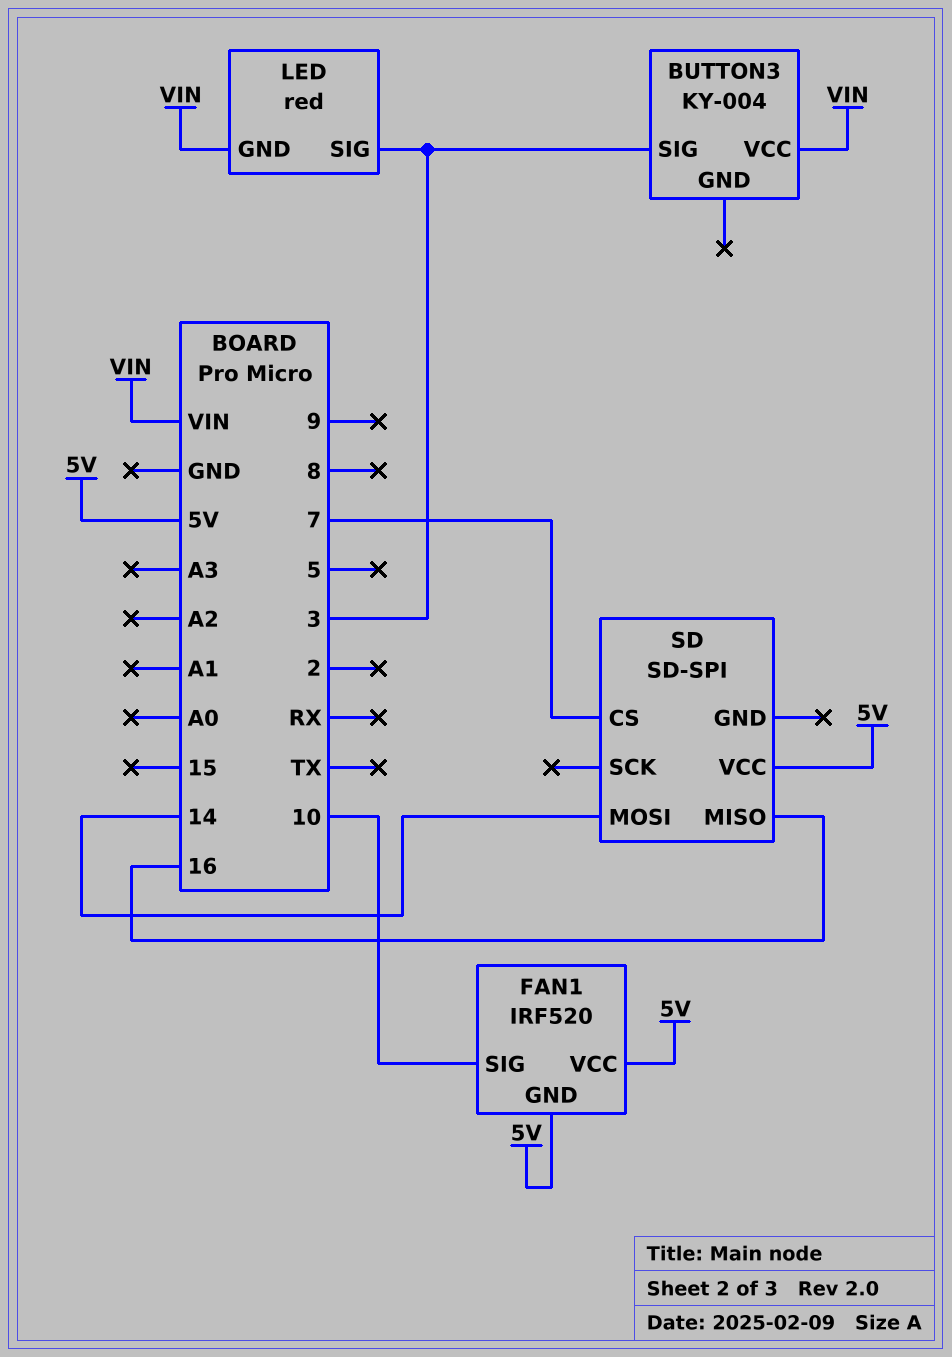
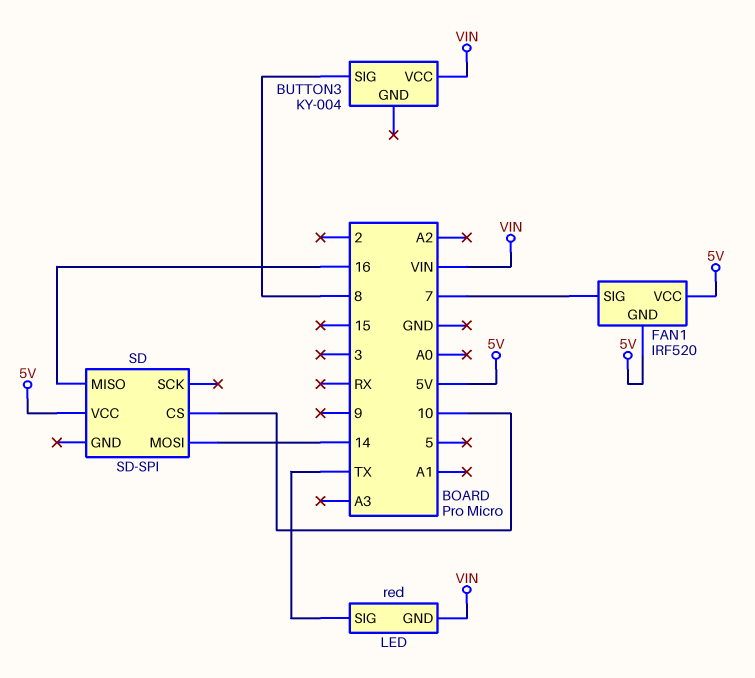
BUTTON3 pin SIG: 3 -> 8
FAN1 pin SIG: 10 -> 7
LED pin SIG: 3 -> TX
SD pin CS: 7 -> 10

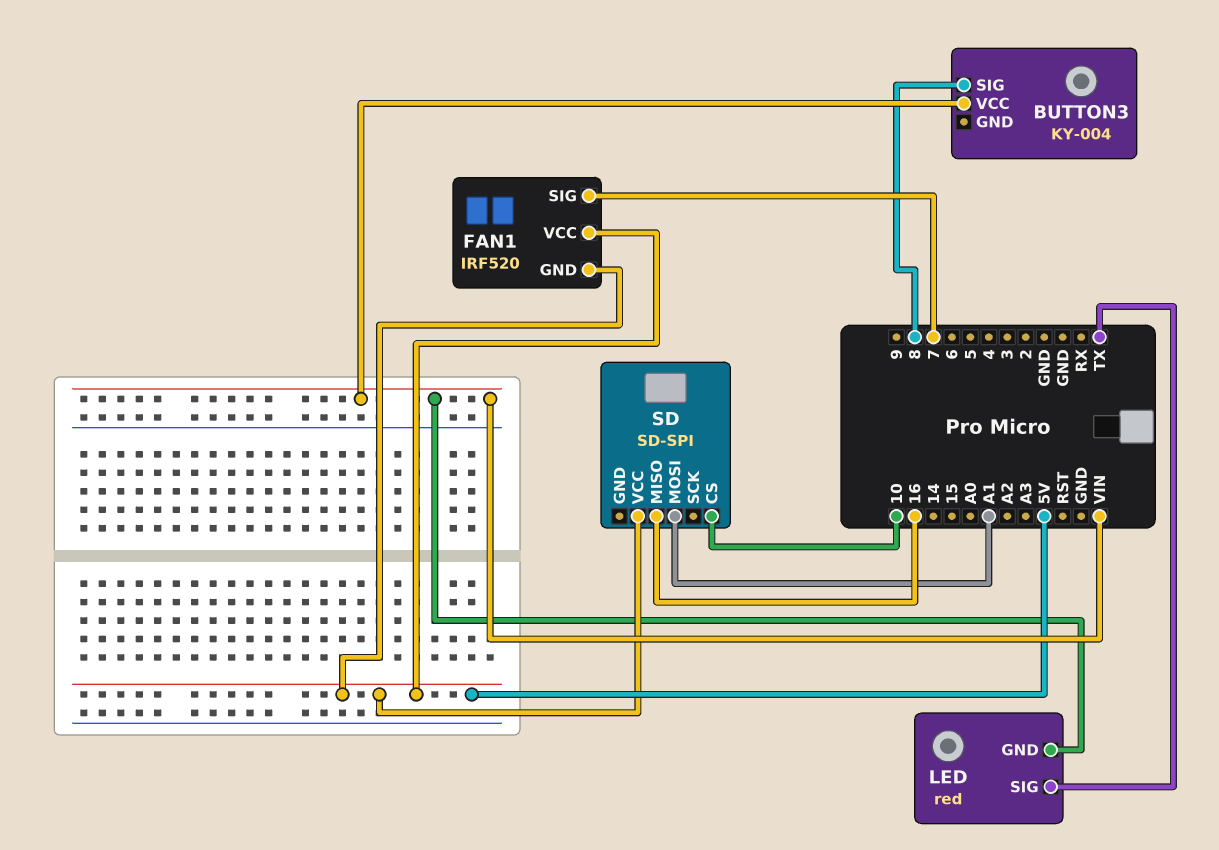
SD pin MOSI: 14 -> A1

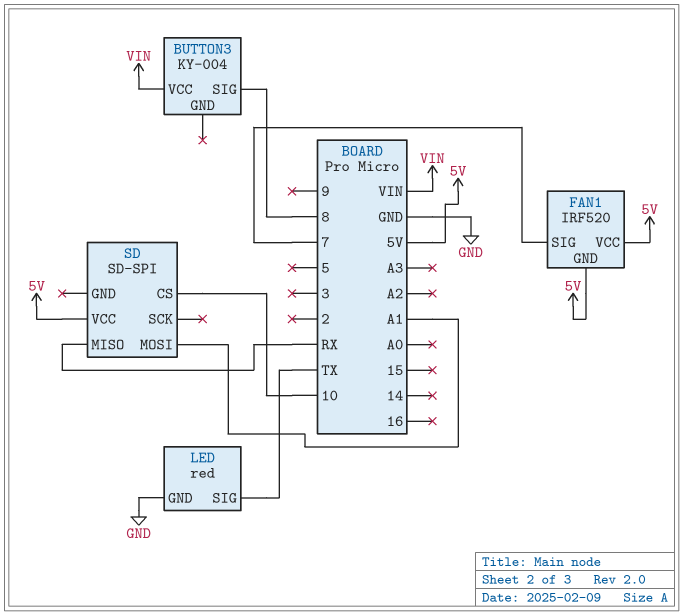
LED pin GND: VIN -> GND
SD pin MISO: 16 -> RX

